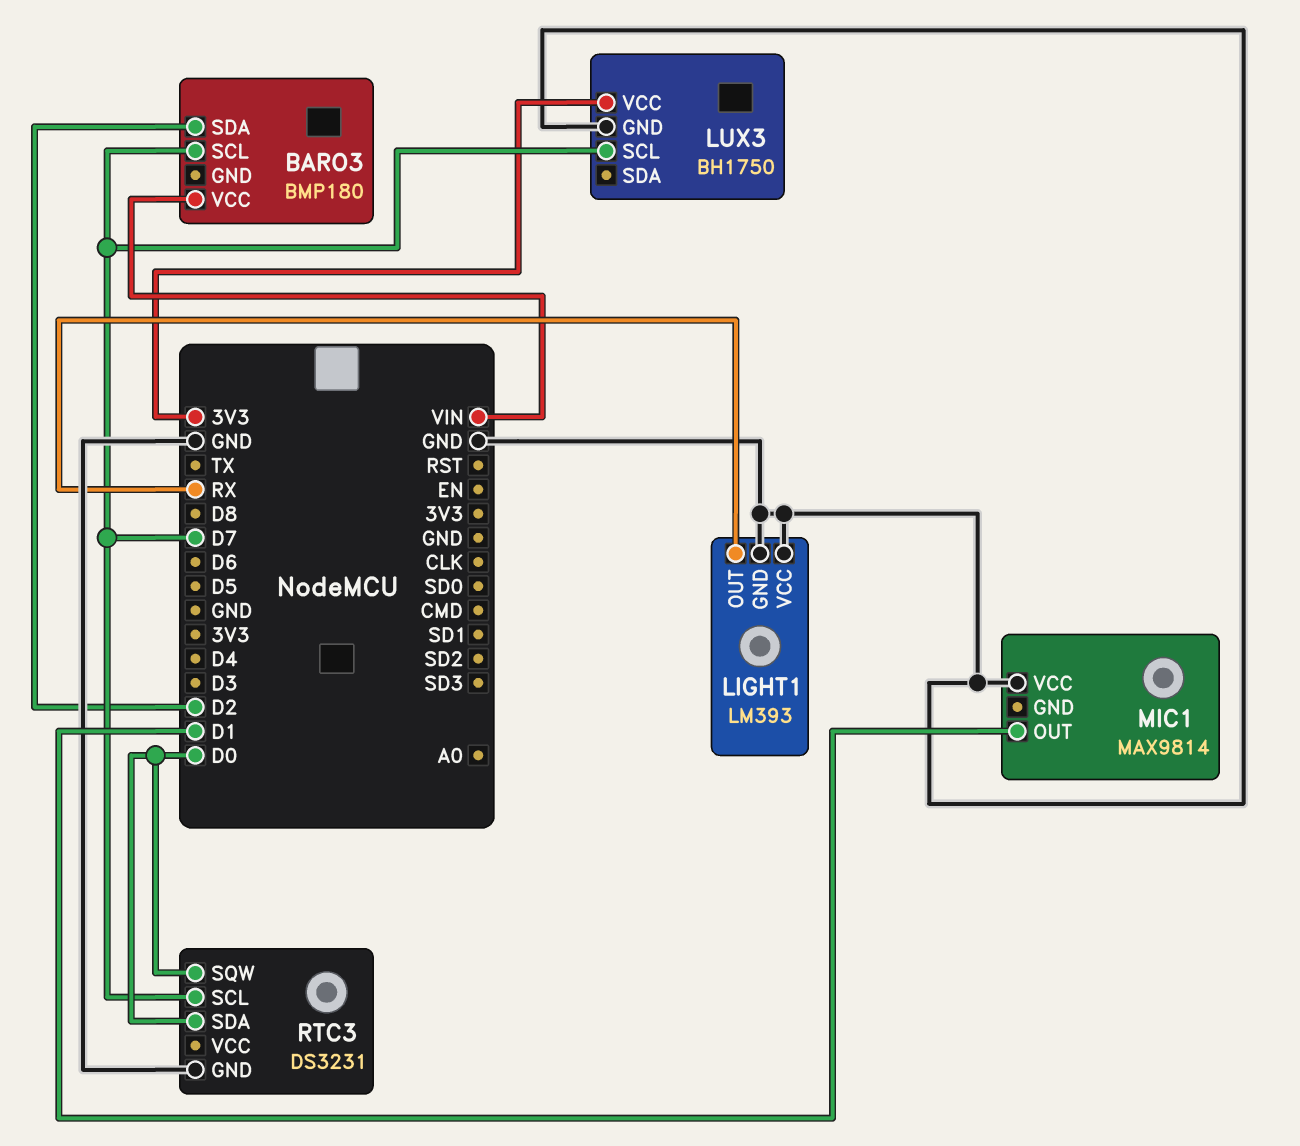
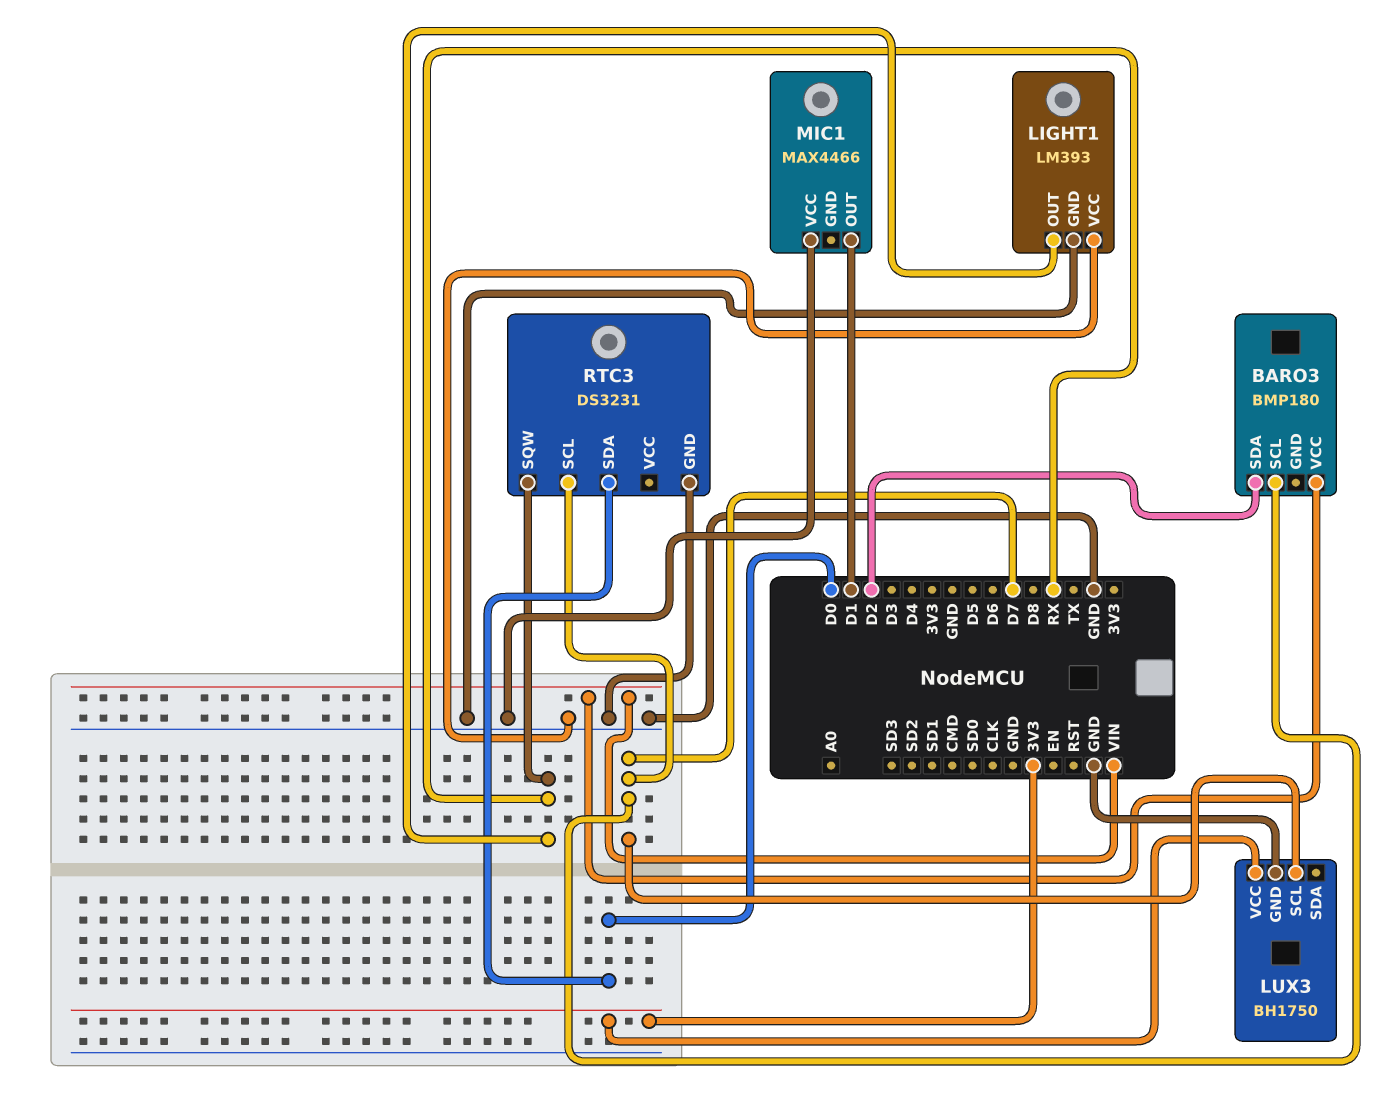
MIC1: MAX9814 -> MAX4466
RTC3 pin SQW: D0 -> RX

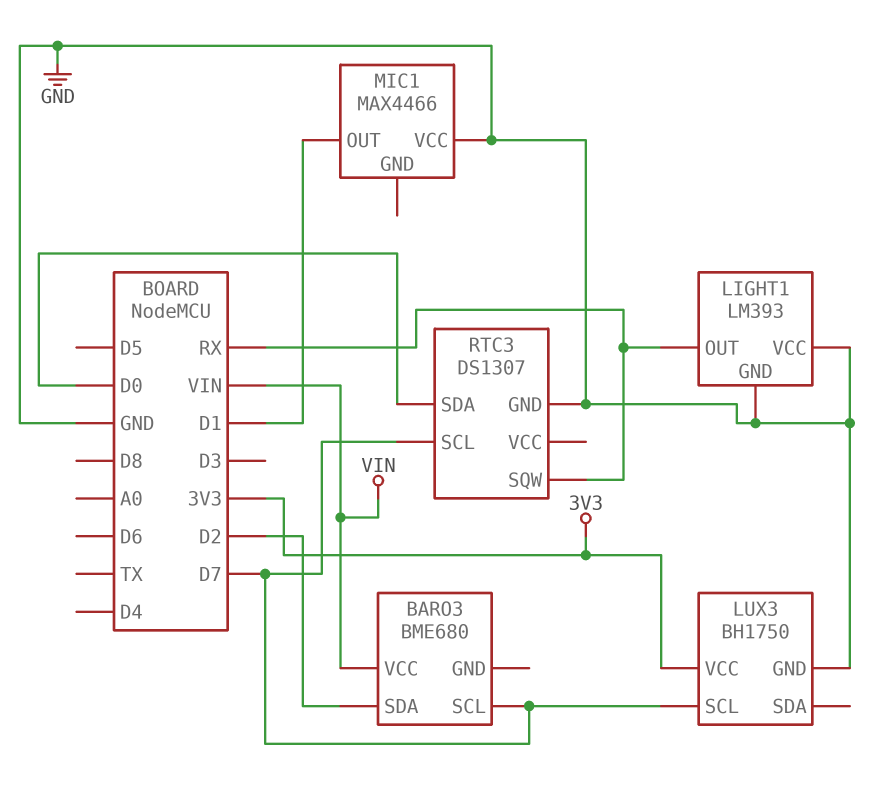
BARO3: BMP180 -> BME680
RTC3: DS3231 -> DS1307

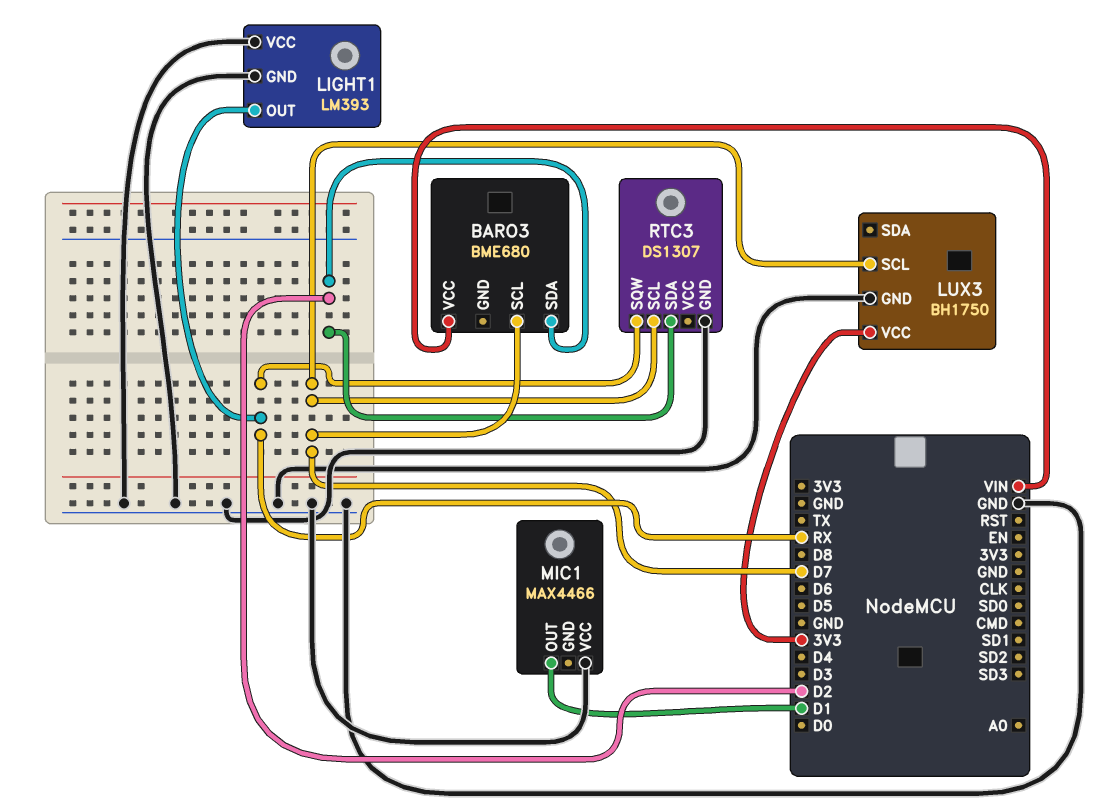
RTC3 pin SDA: D0 -> D2

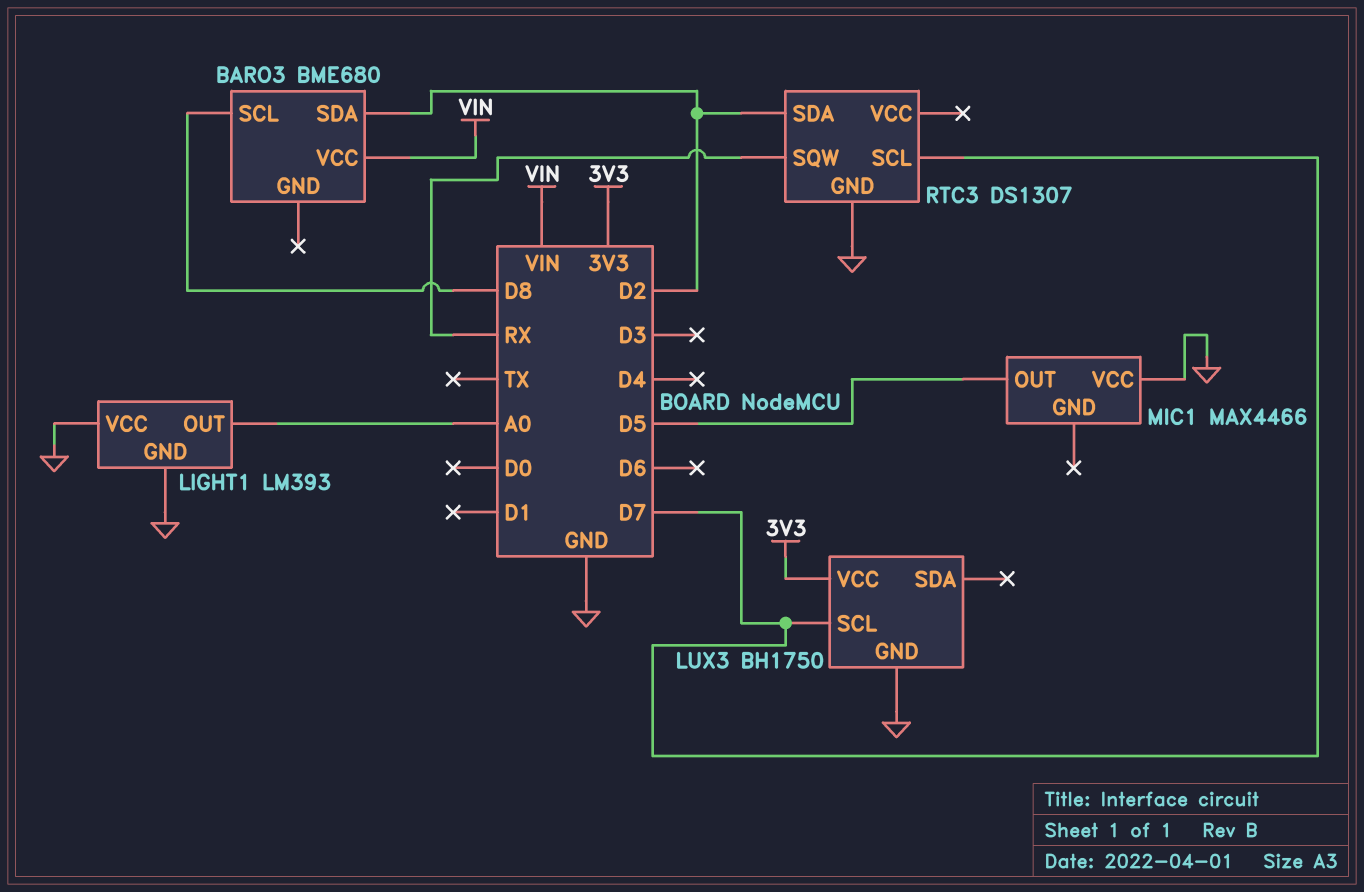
BARO3 pin SCL: D7 -> D8
LIGHT1 pin OUT: RX -> A0
MIC1 pin OUT: D1 -> D5

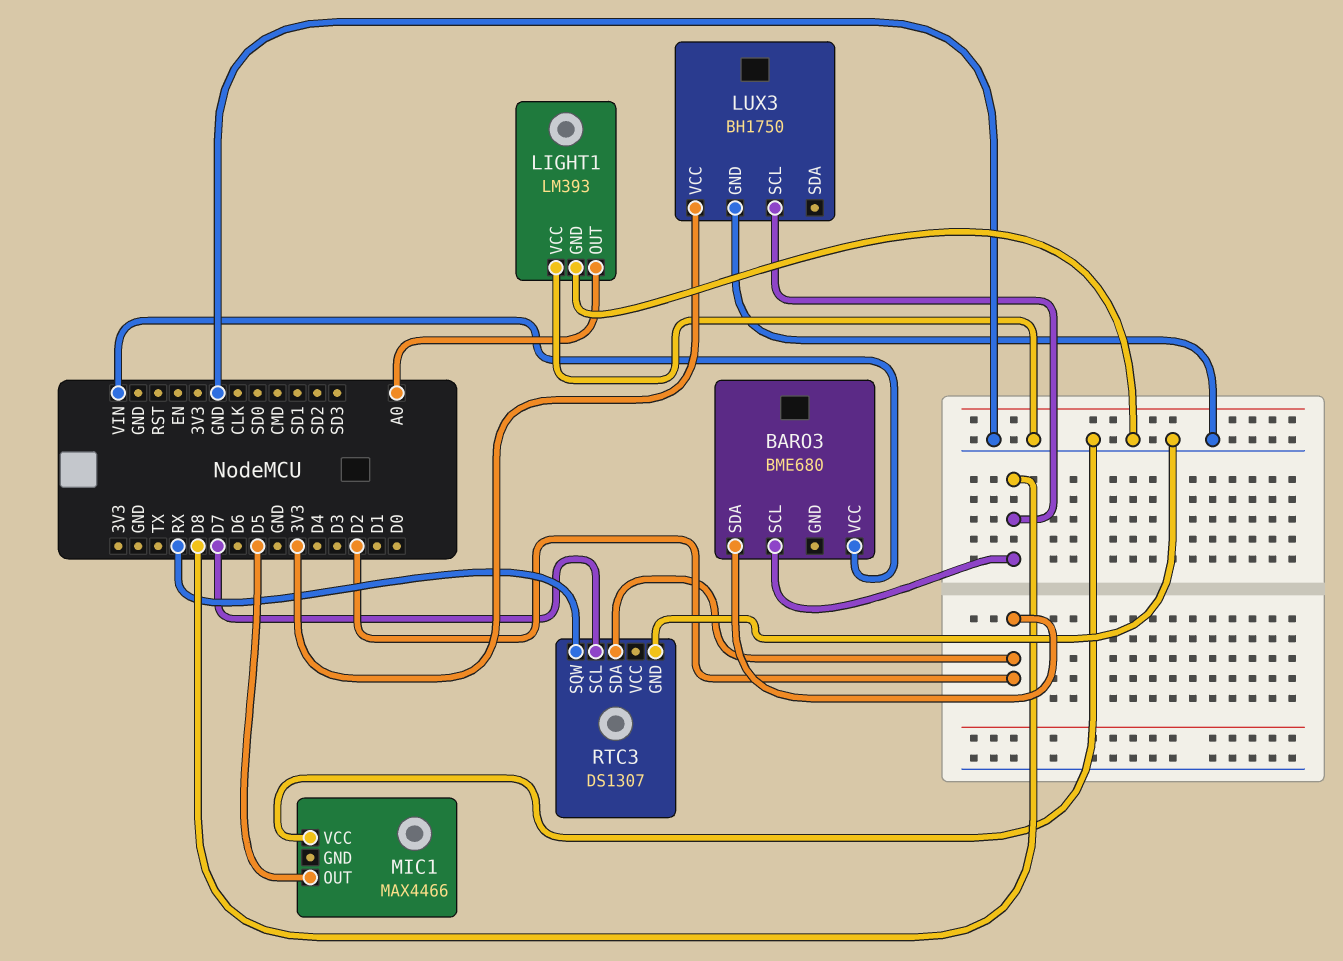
LUX3 pin SCL: D7 -> D8

